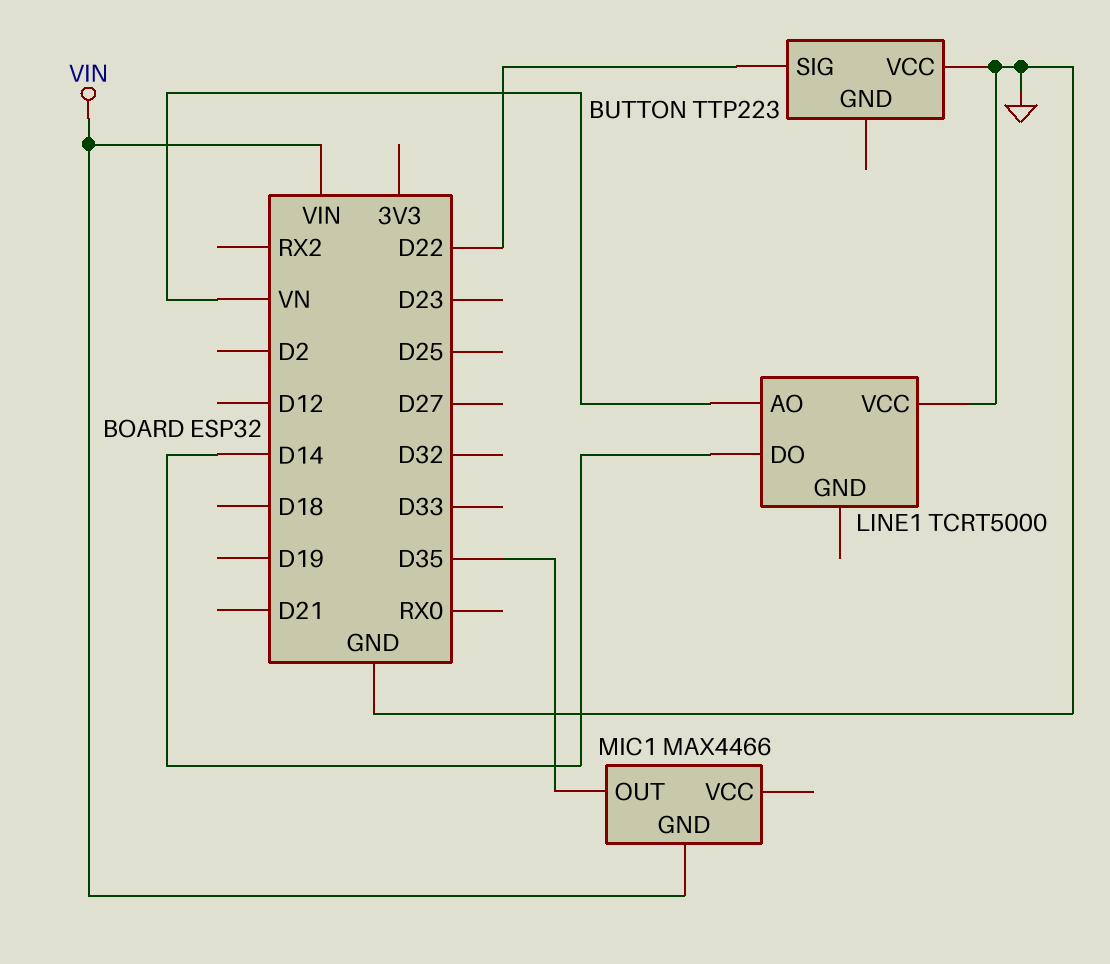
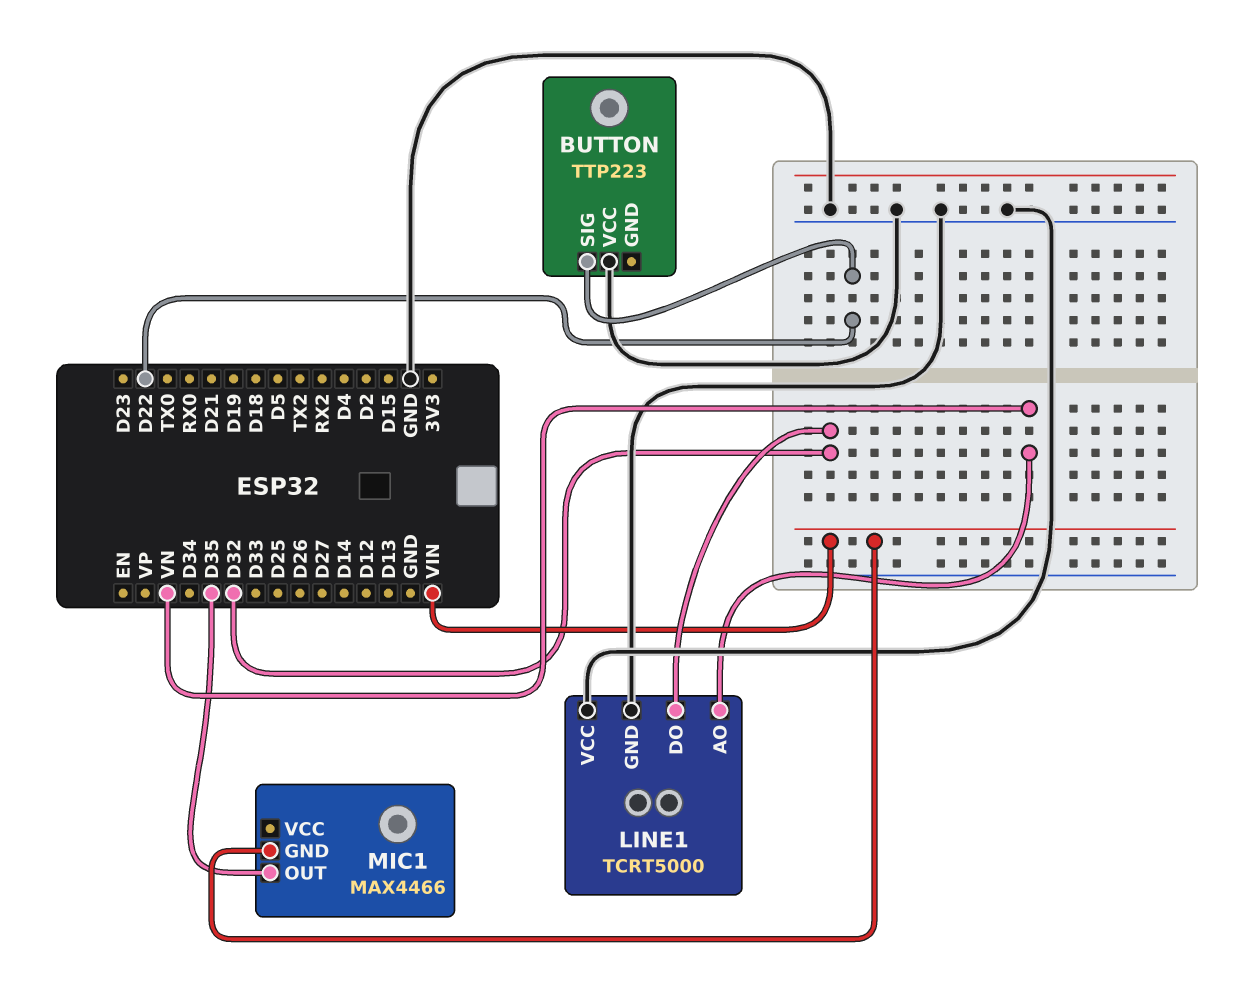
LINE1 pin DO: D14 -> D32
LINE1 pin GND: none -> GND

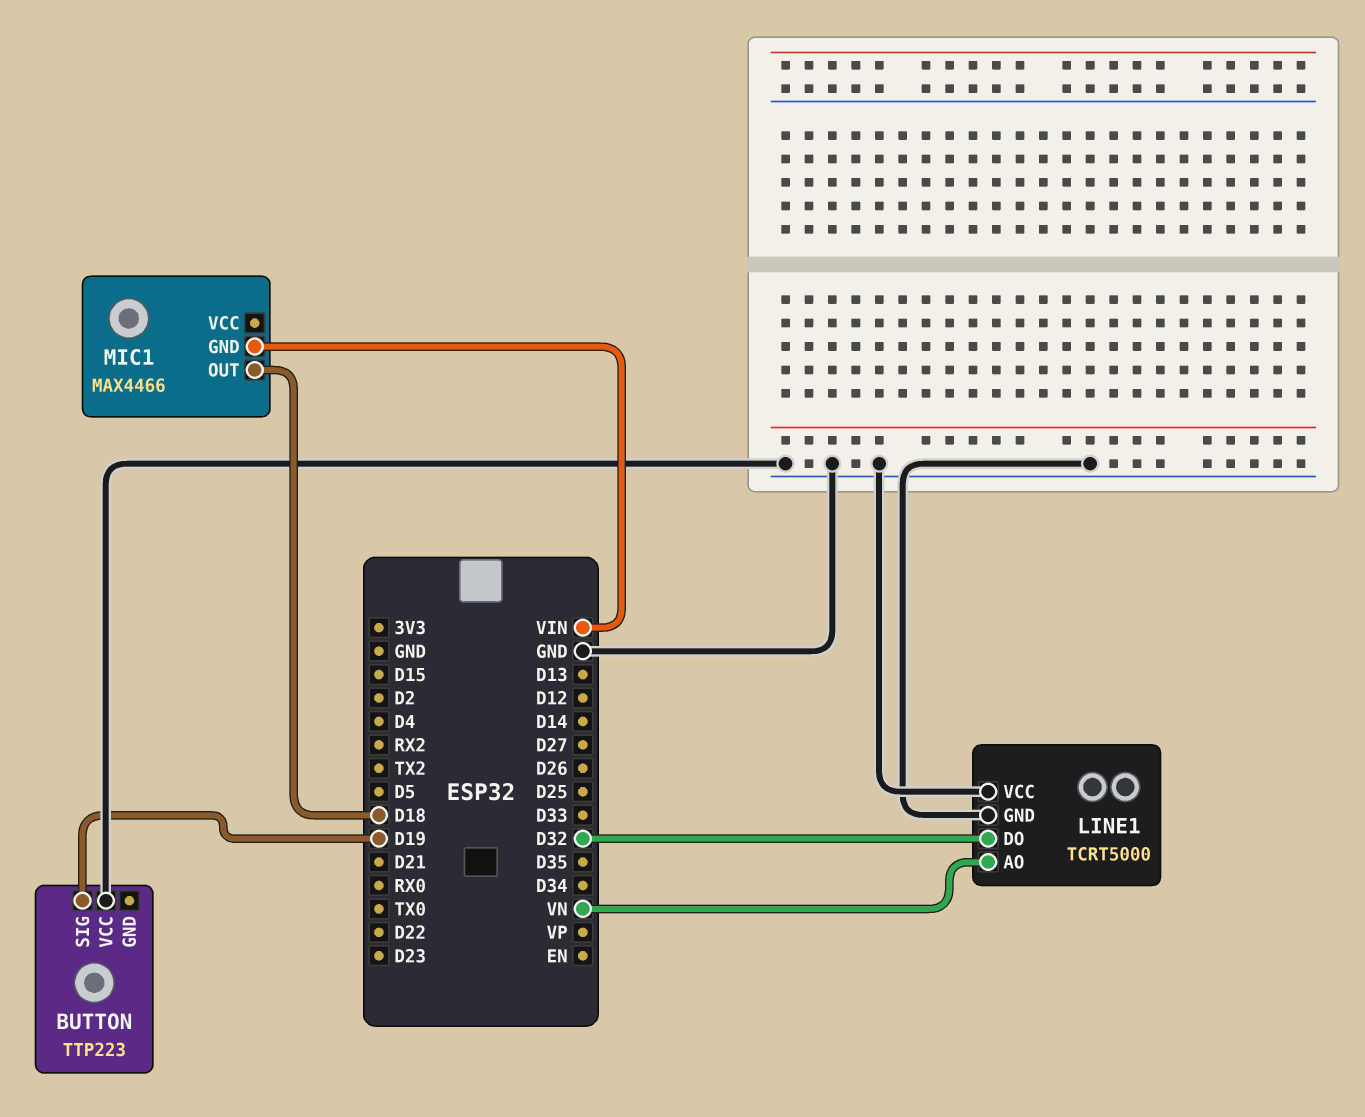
BUTTON pin SIG: D22 -> D19
MIC1 pin OUT: D35 -> D18

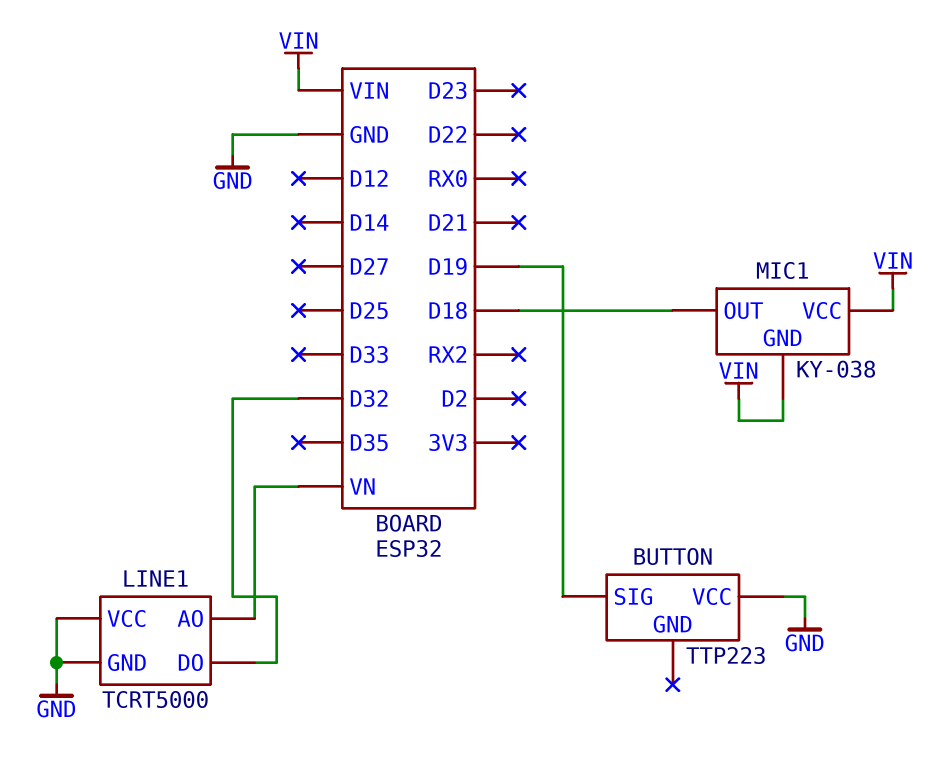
MIC1: MAX4466 -> KY-038
MIC1 pin VCC: none -> VIN

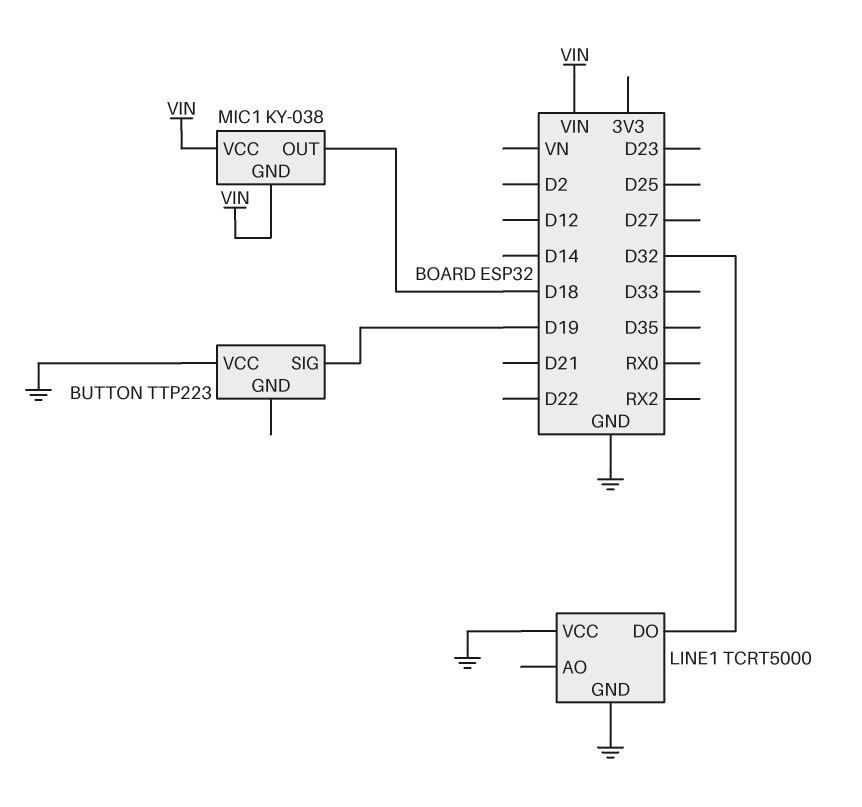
LINE1 pin AO: VN -> none

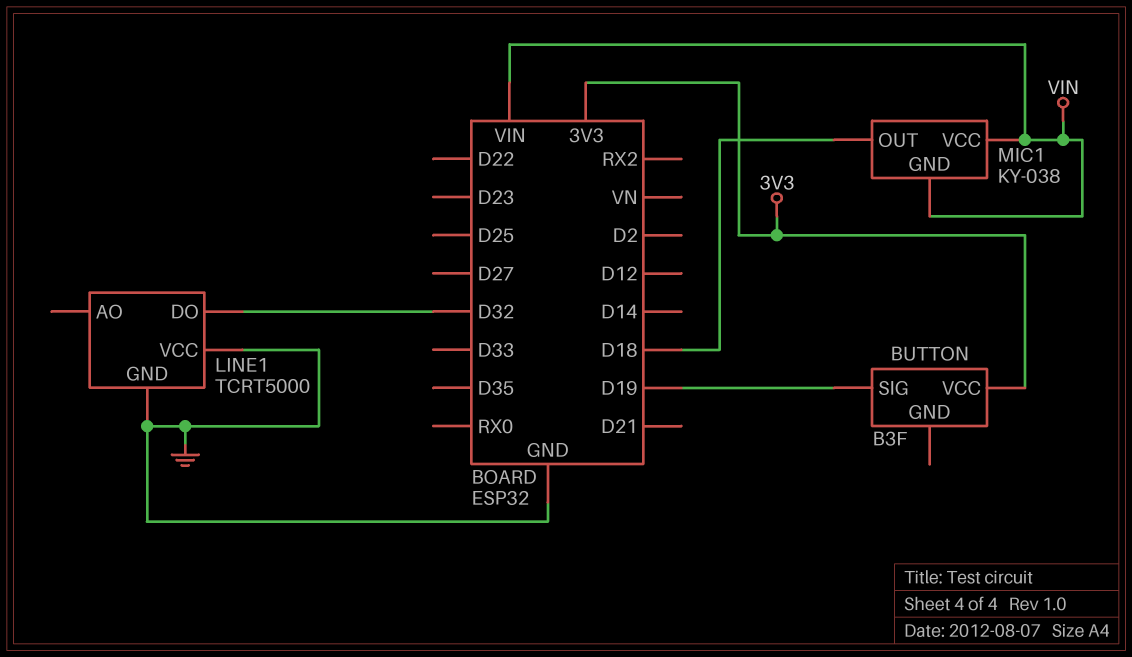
BUTTON: TTP223 -> B3F
BUTTON pin VCC: GND -> 3V3

